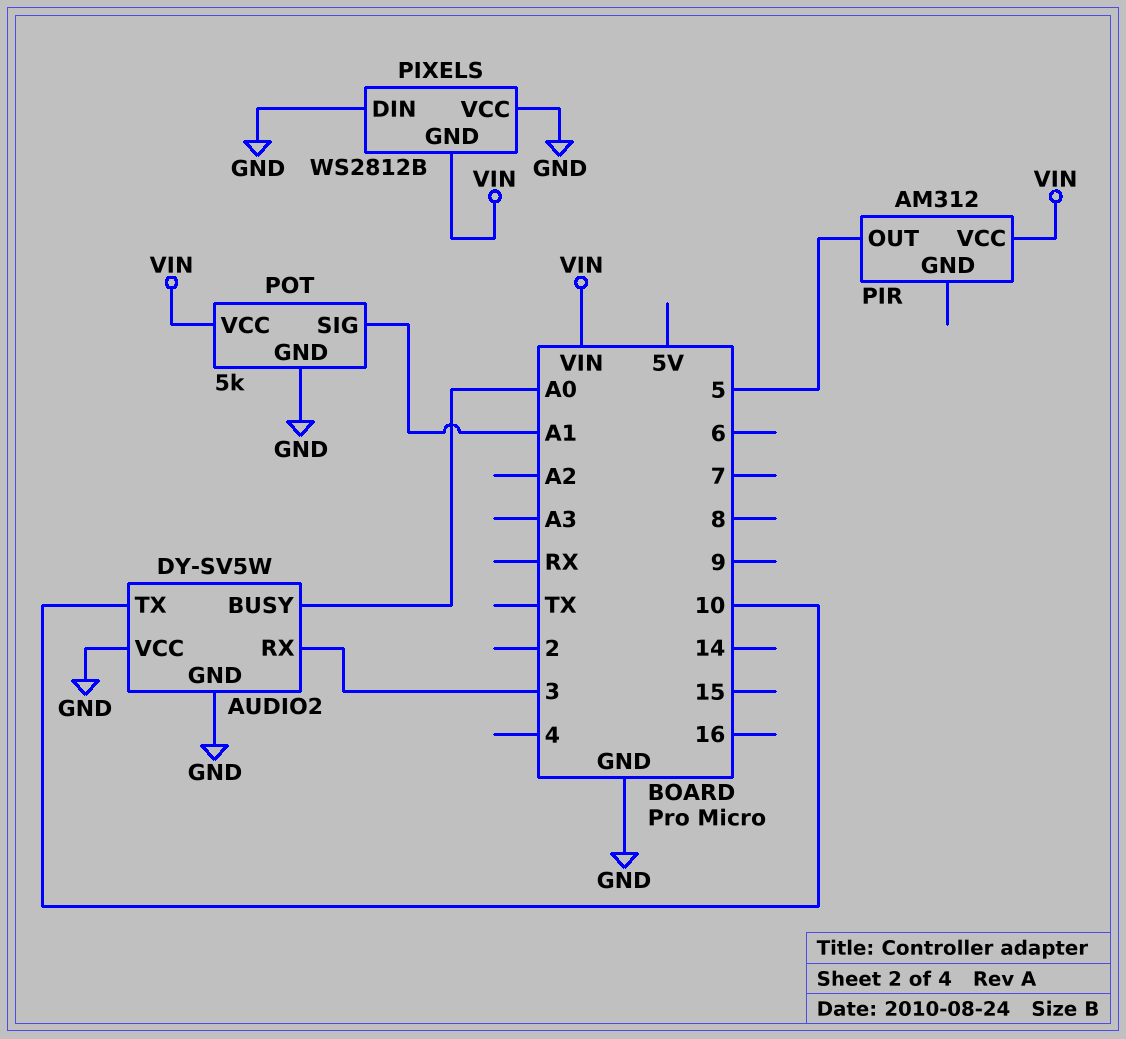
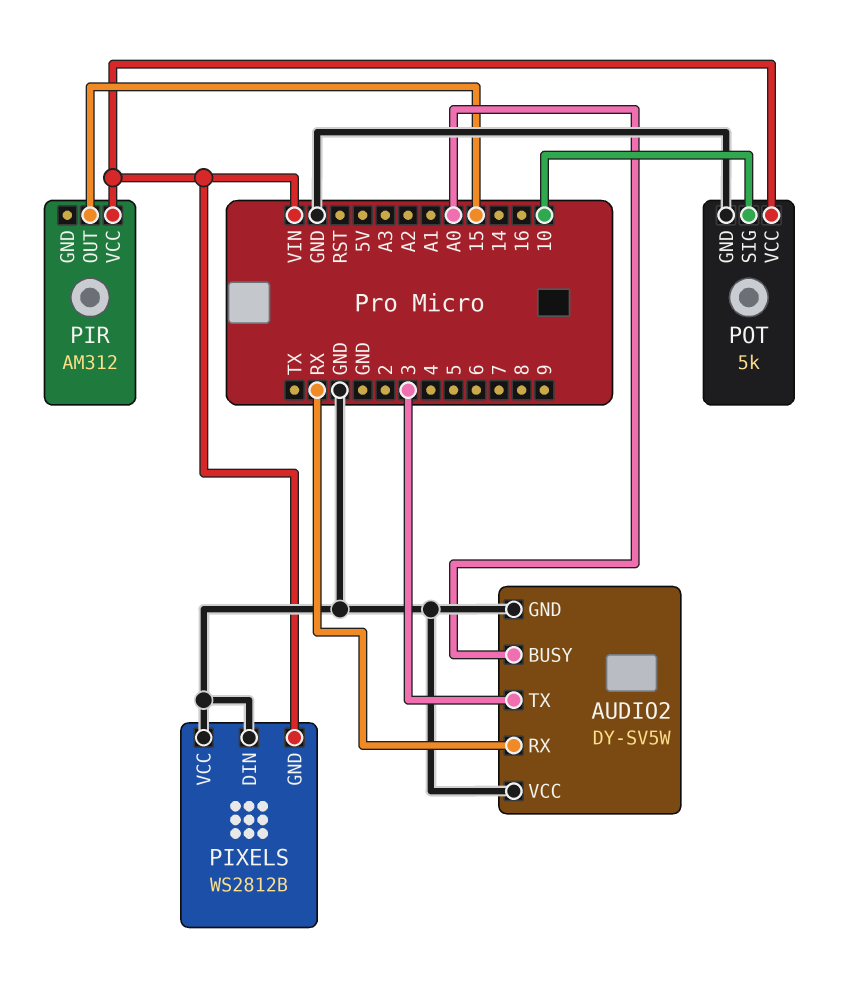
AUDIO2 pin RX: 3 -> RX
AUDIO2 pin TX: 10 -> 3
PIR pin OUT: 5 -> 15
POT pin SIG: A1 -> 10

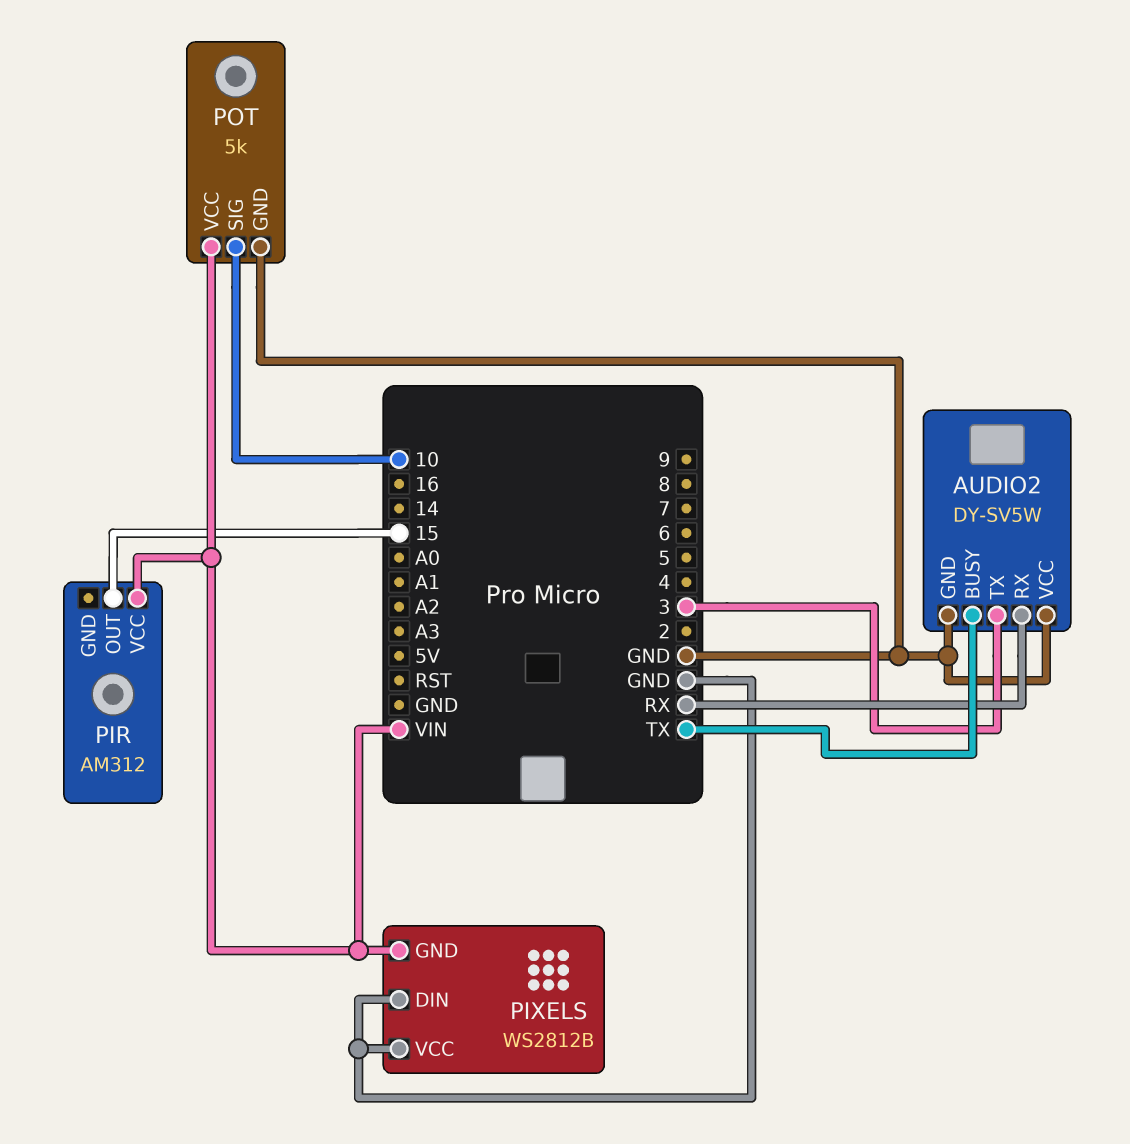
AUDIO2 pin BUSY: A0 -> TX

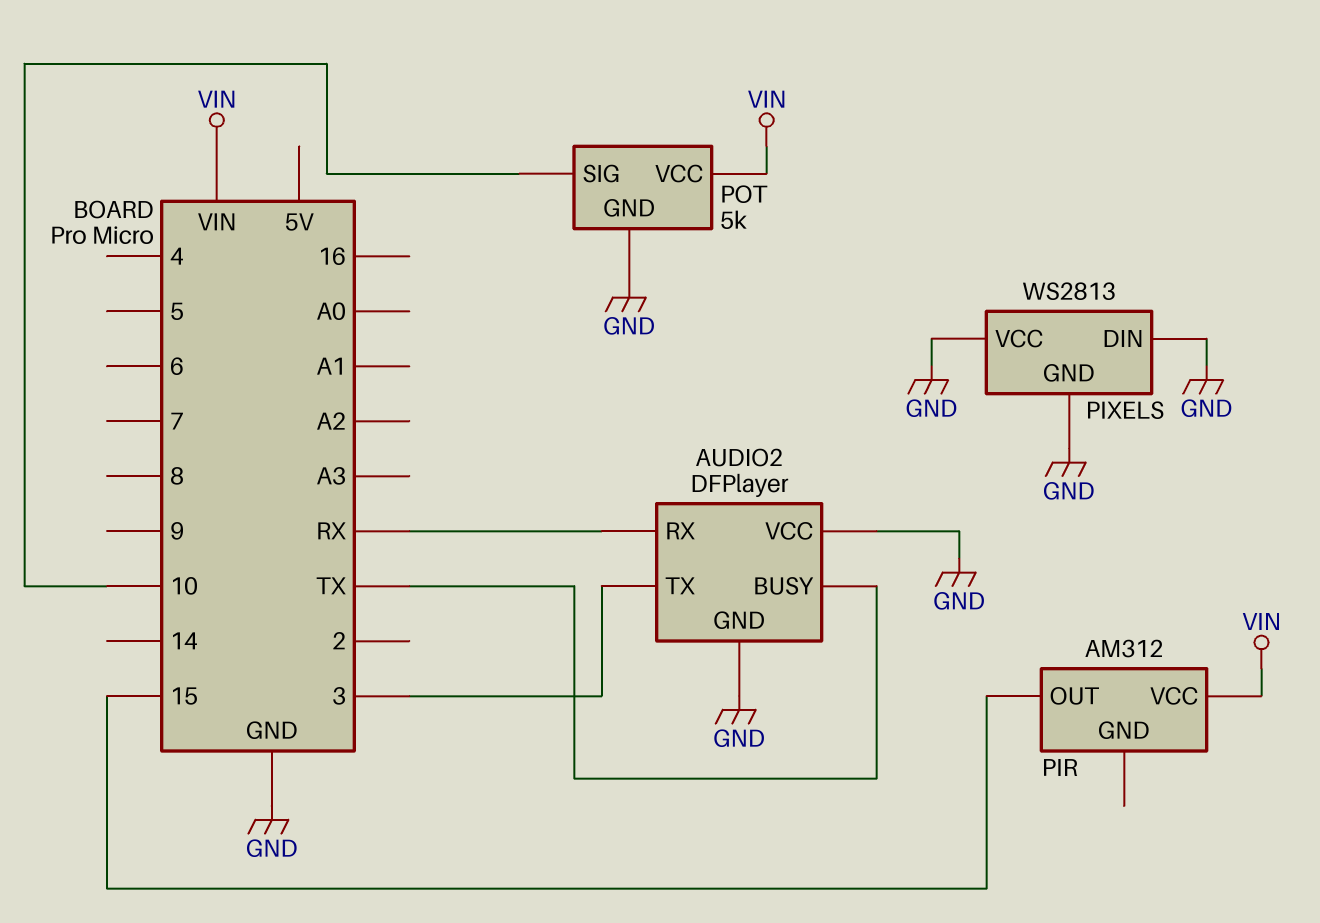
AUDIO2: DY-SV5W -> DFPlayer
PIXELS: WS2812B -> WS2813
PIXELS pin GND: VIN -> GND

